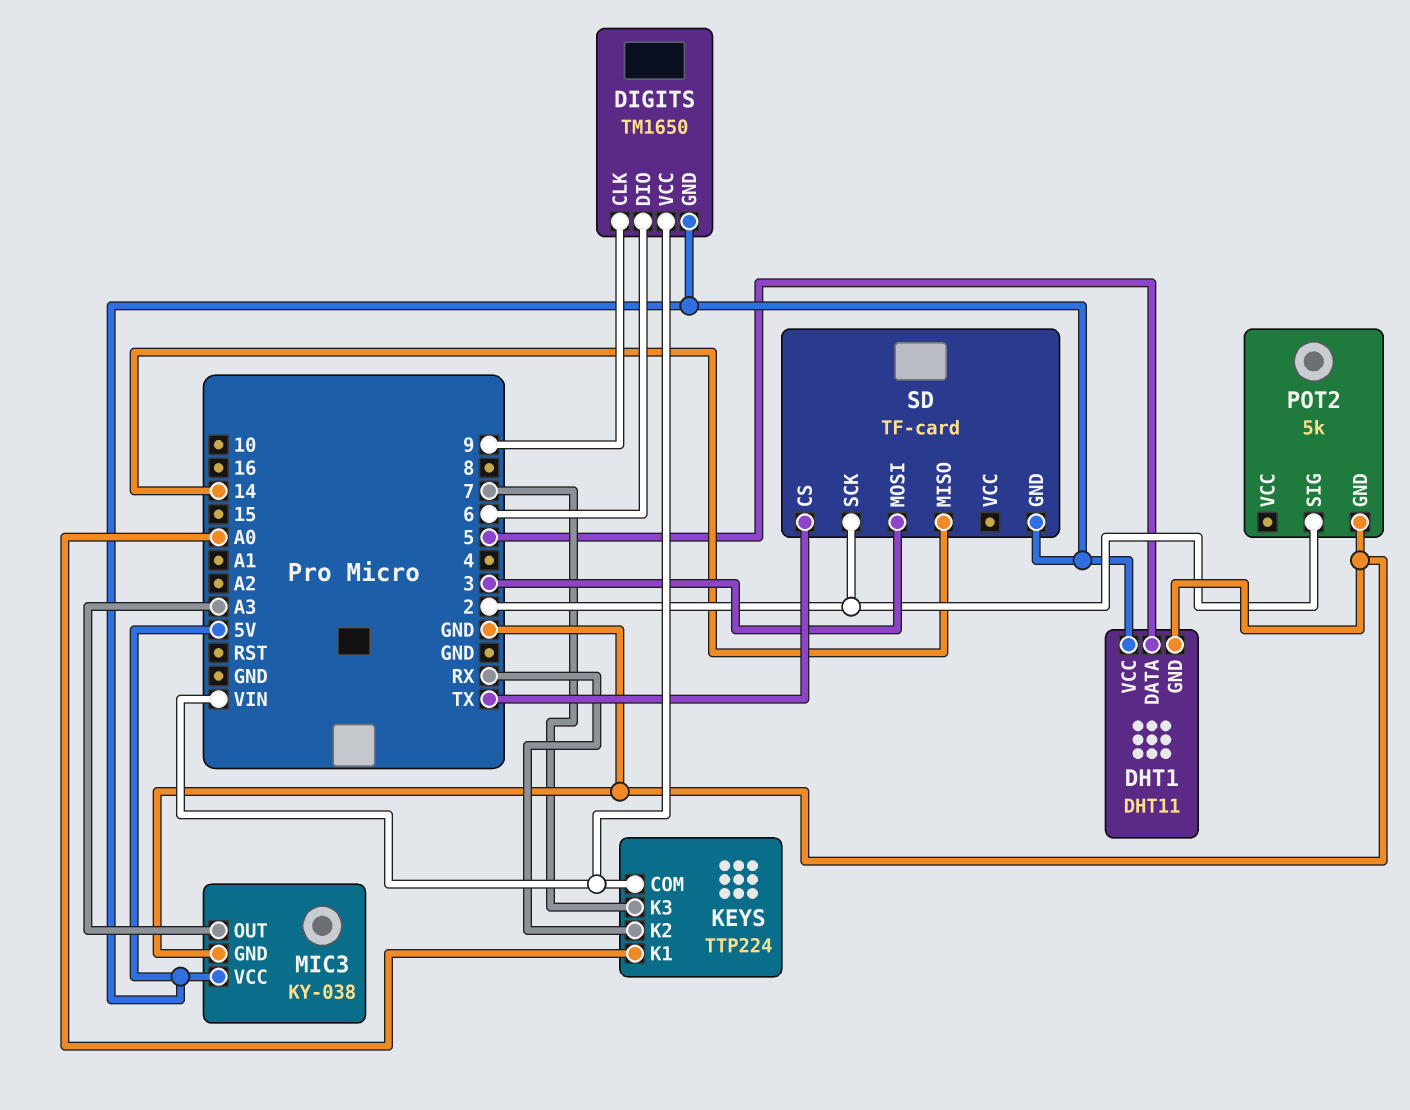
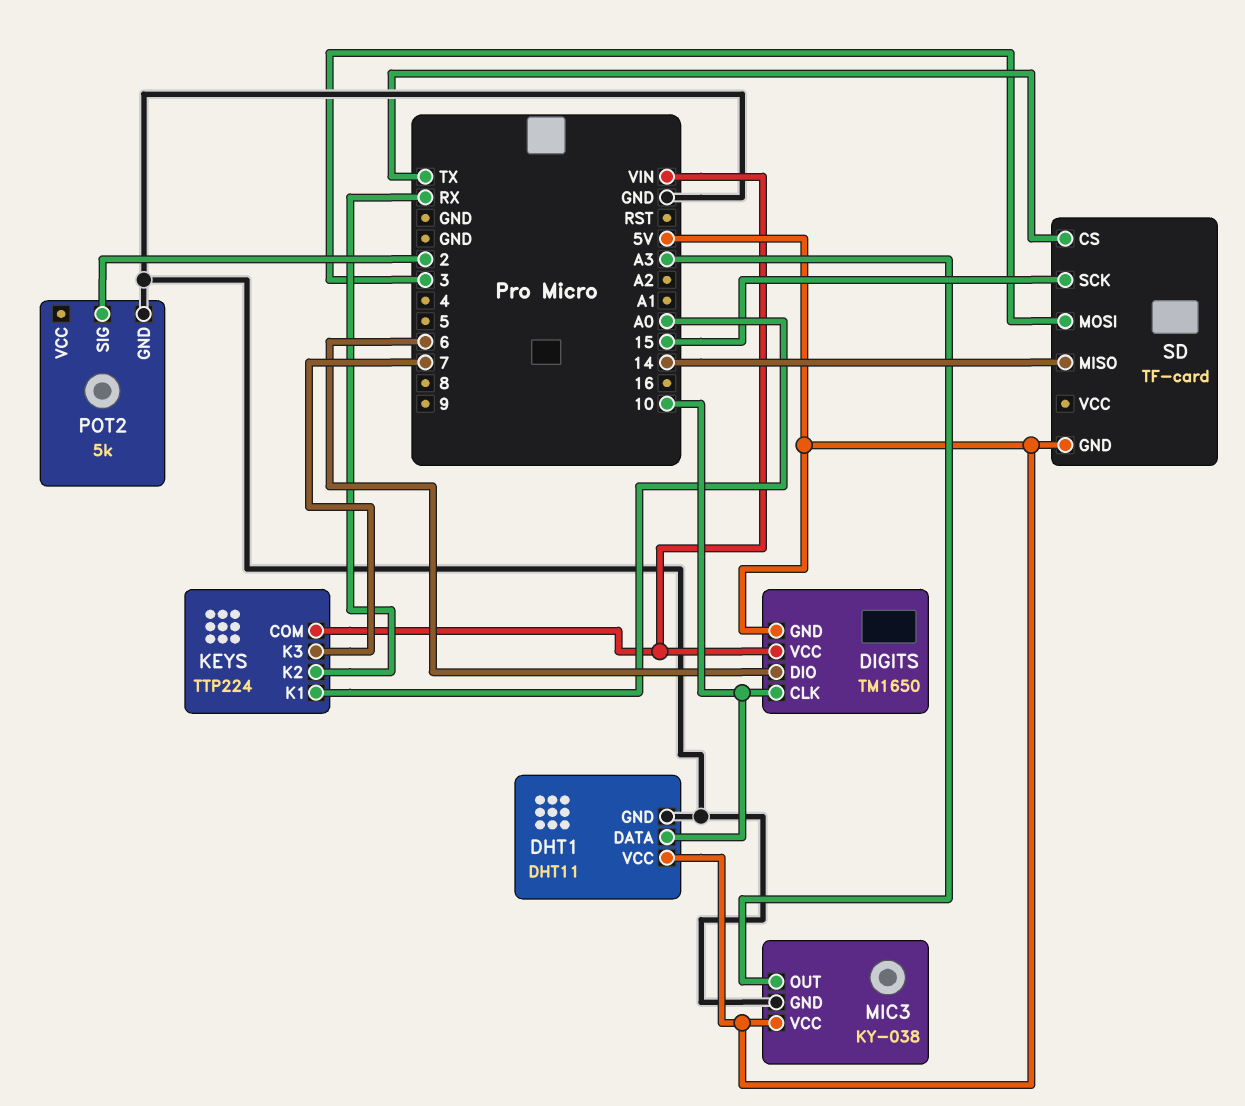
DHT1 pin DATA: 5 -> 10
DIGITS pin CLK: 9 -> 10
SD pin SCK: 2 -> 15

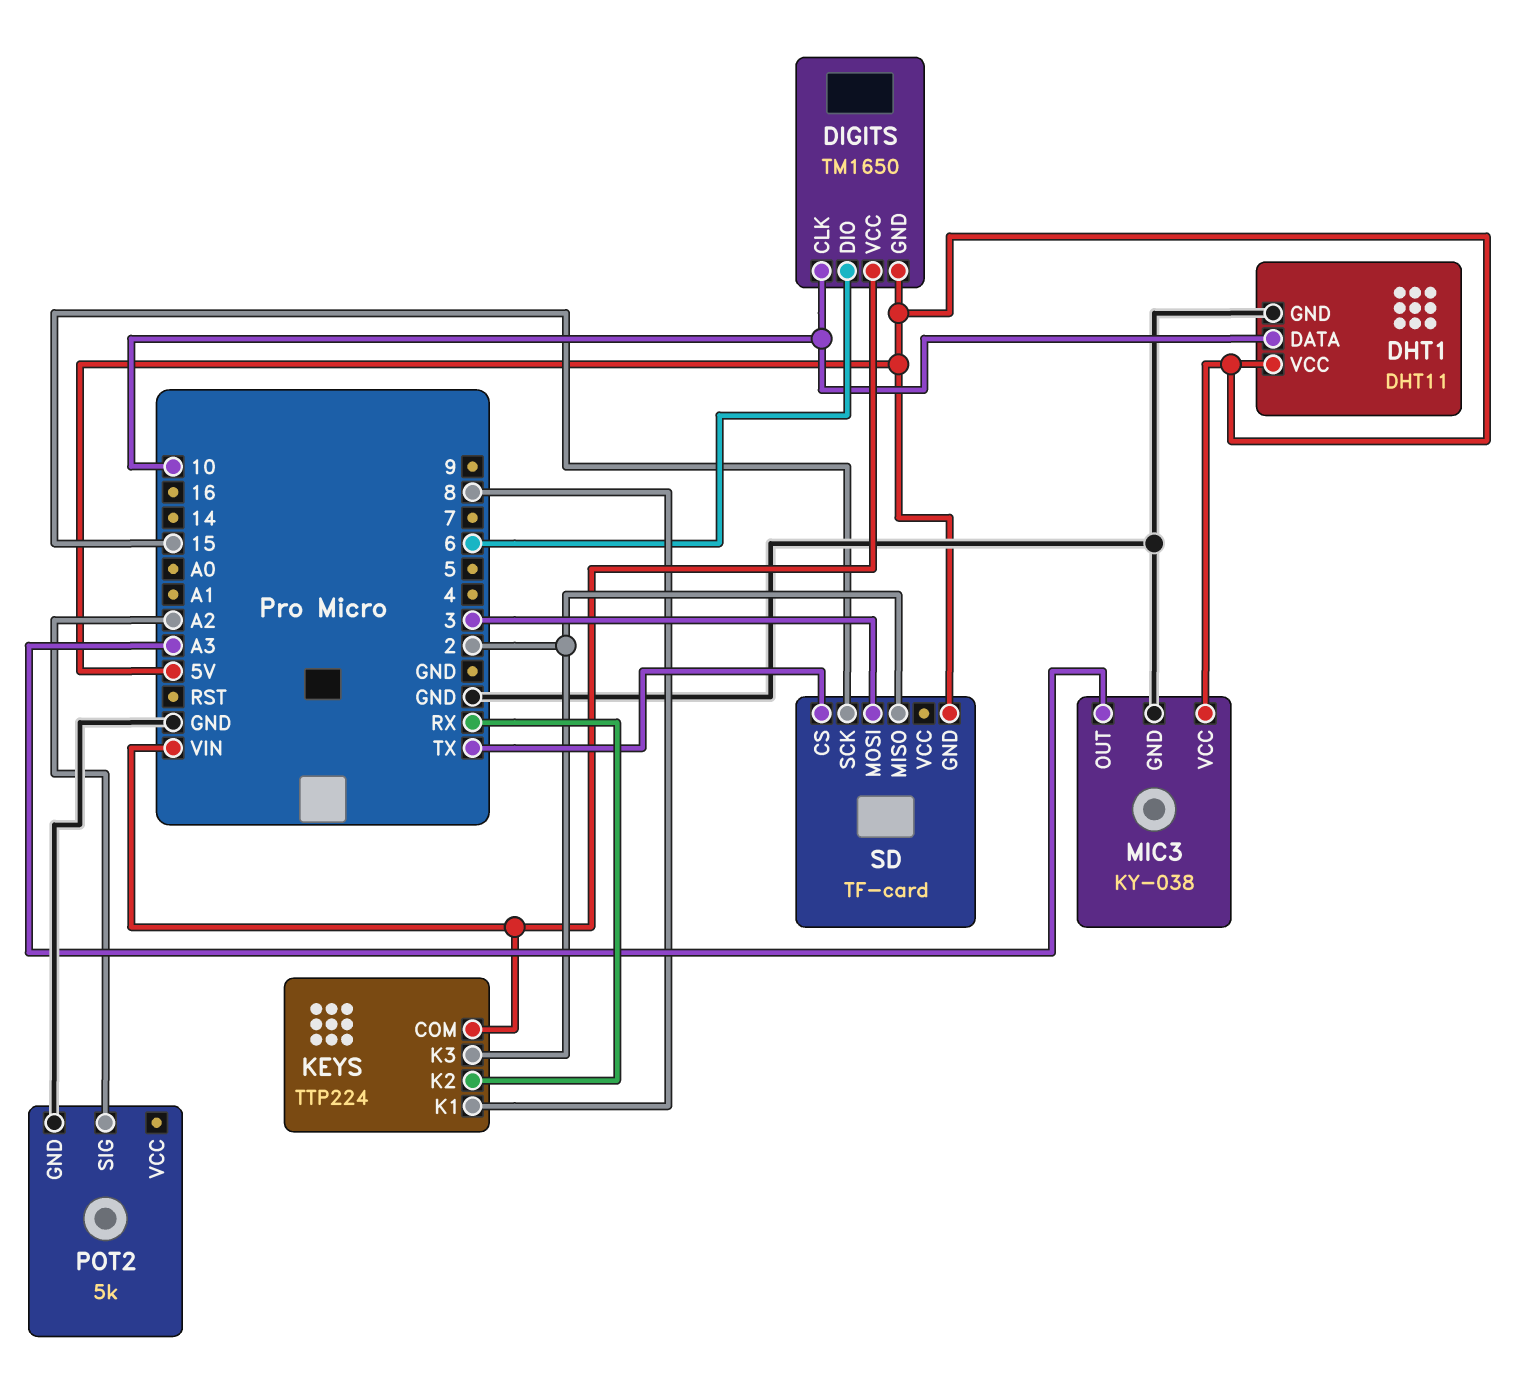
KEYS pin K1: A0 -> 8
KEYS pin K3: 7 -> 2
POT2 pin SIG: 2 -> A2
SD pin MISO: 14 -> 2

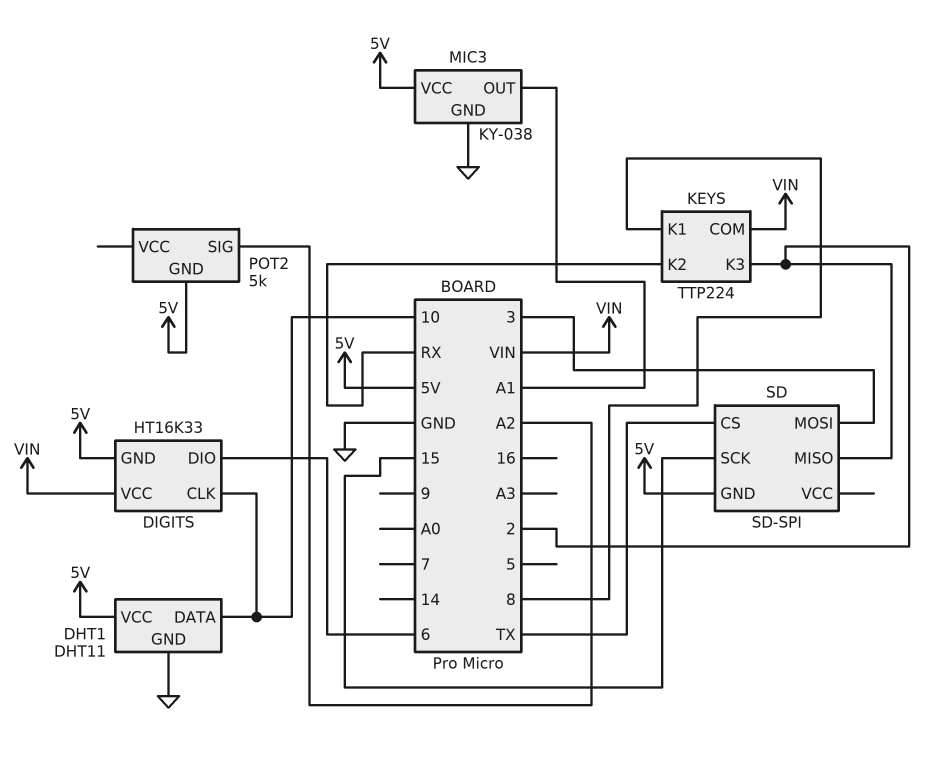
DIGITS: TM1650 -> HT16K33
MIC3 pin OUT: A3 -> A1
POT2 pin GND: GND -> 5V
SD: TF-card -> SD-SPI

